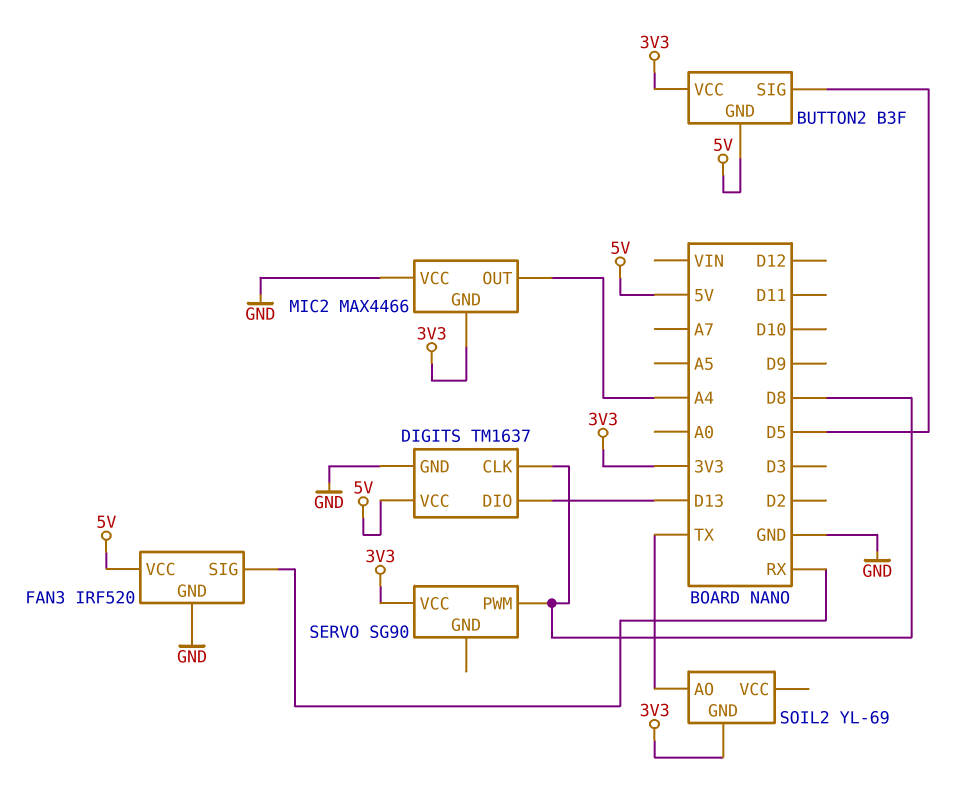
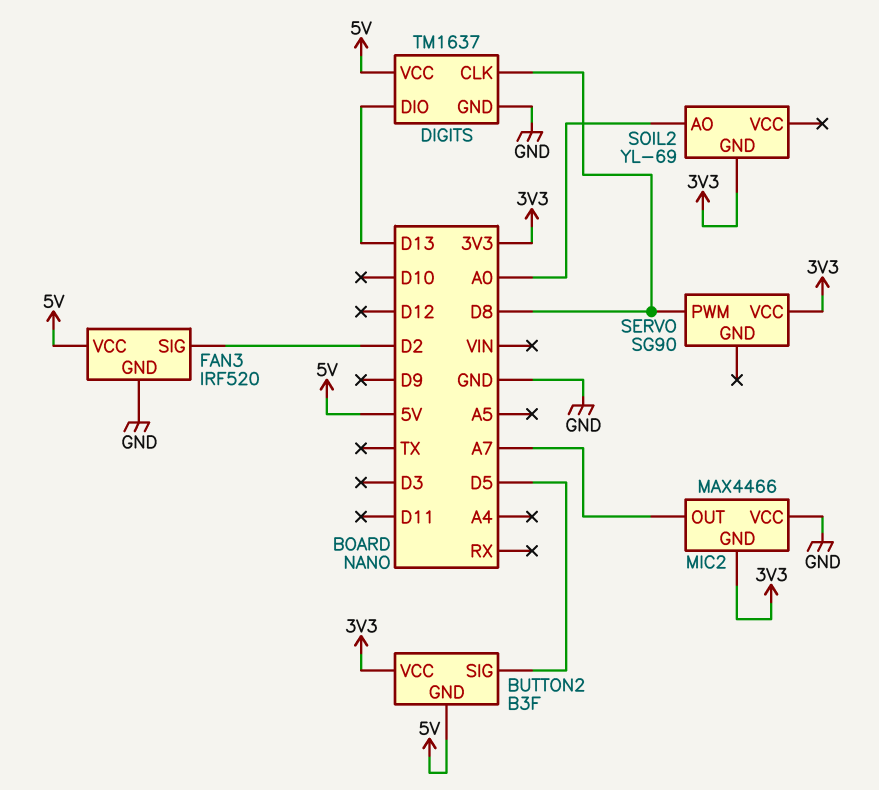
FAN3 pin SIG: RX -> D2
MIC2 pin OUT: A4 -> A7
SOIL2 pin AO: TX -> A0

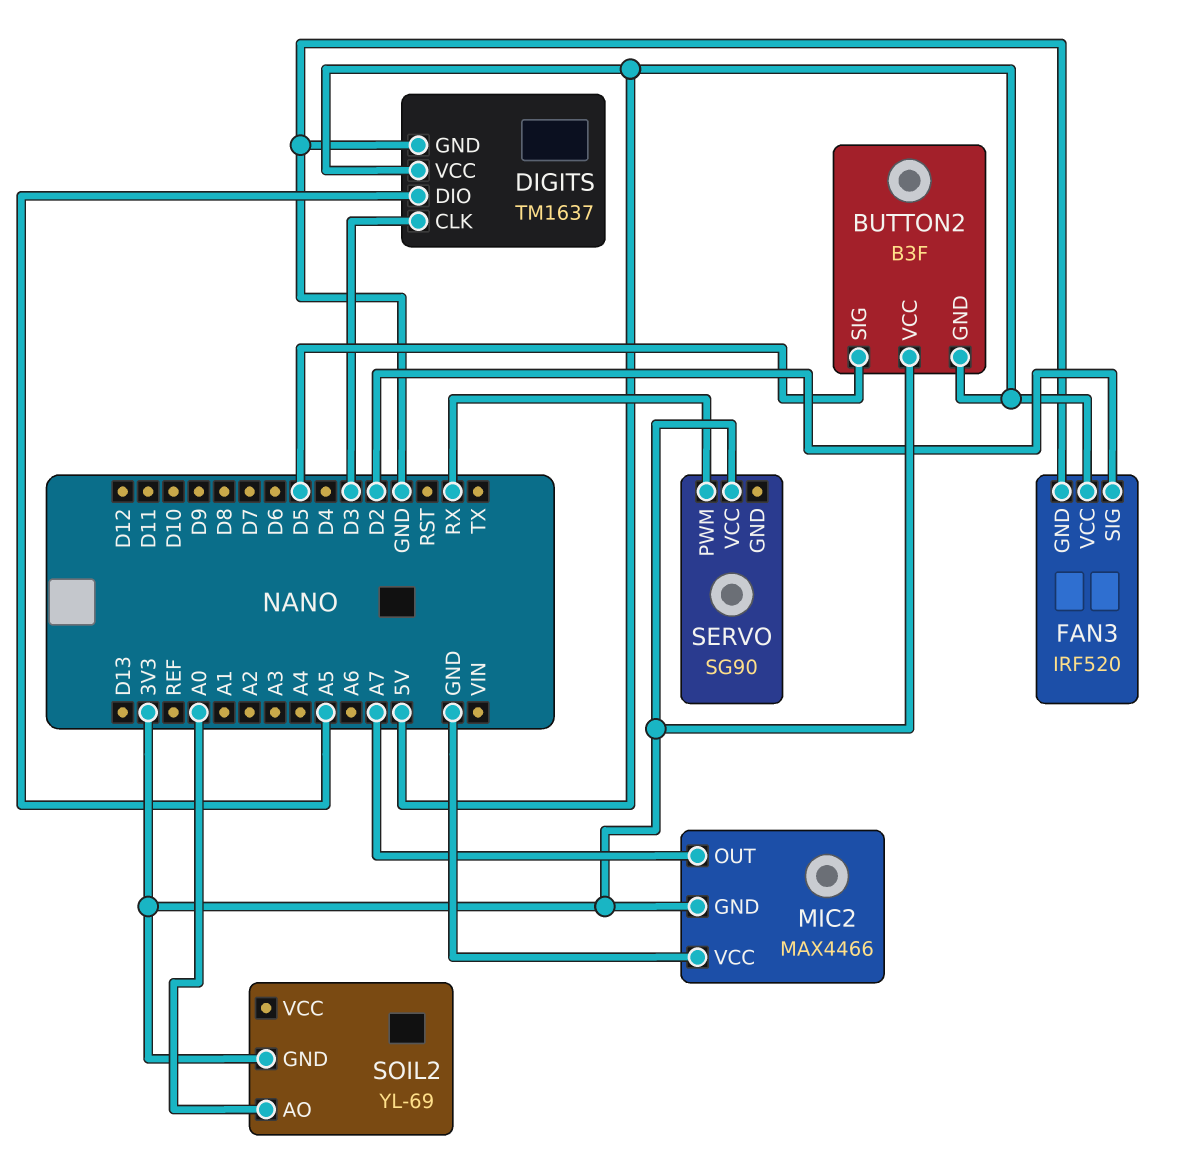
DIGITS pin CLK: D8 -> D3
DIGITS pin DIO: D13 -> A5
SERVO pin PWM: D8 -> RX

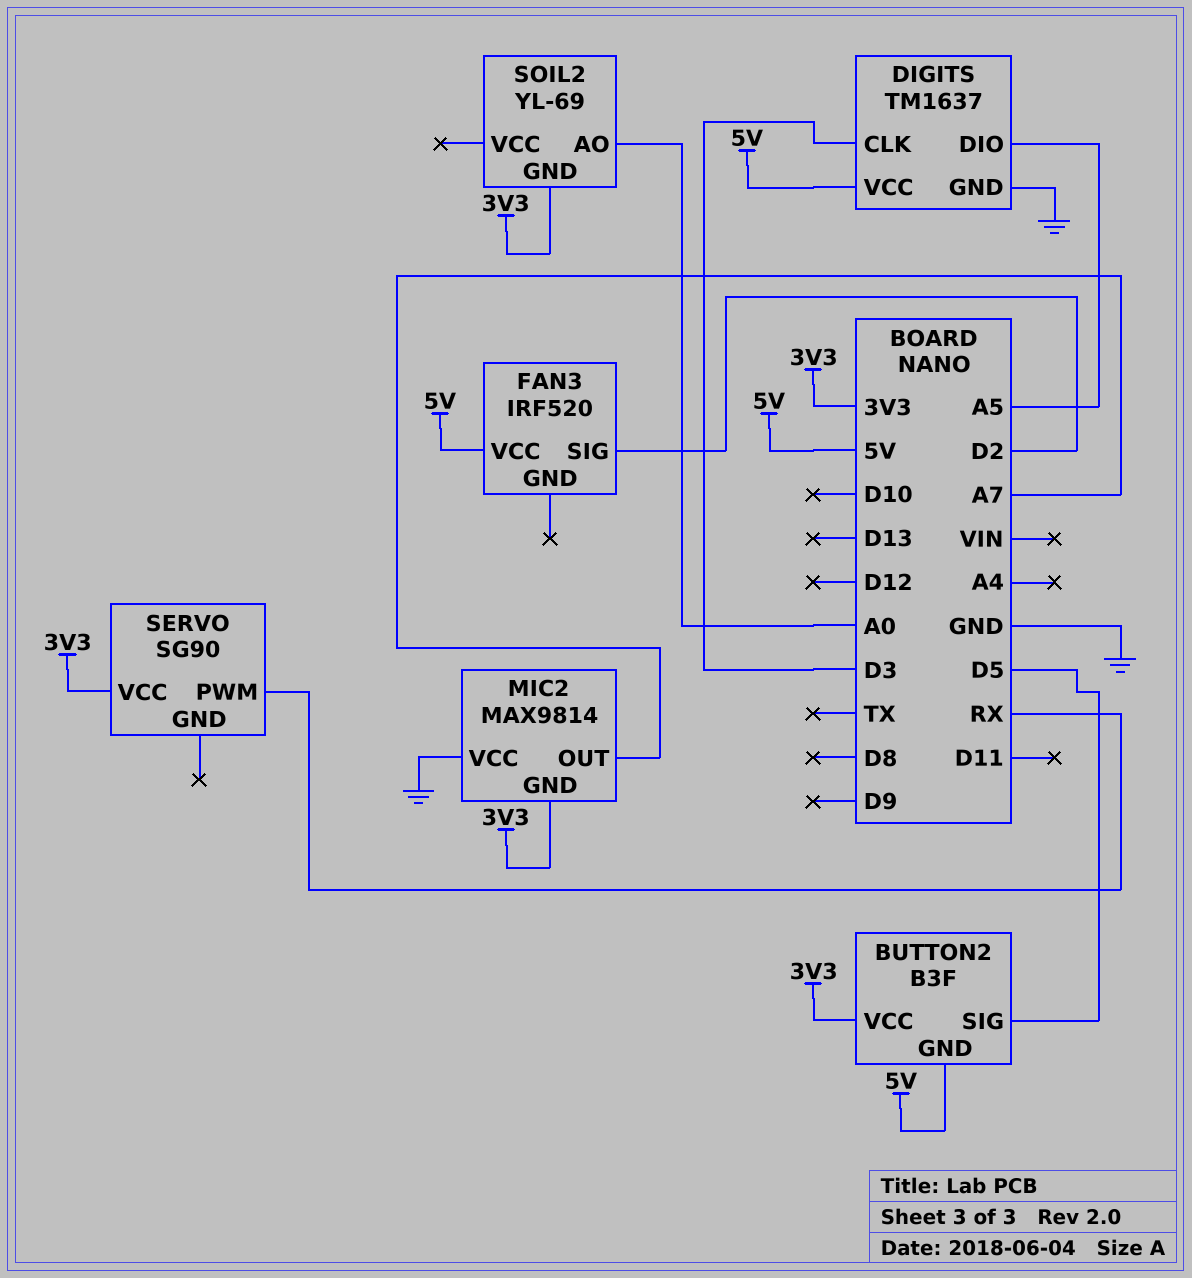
FAN3 pin GND: GND -> none
MIC2: MAX4466 -> MAX9814

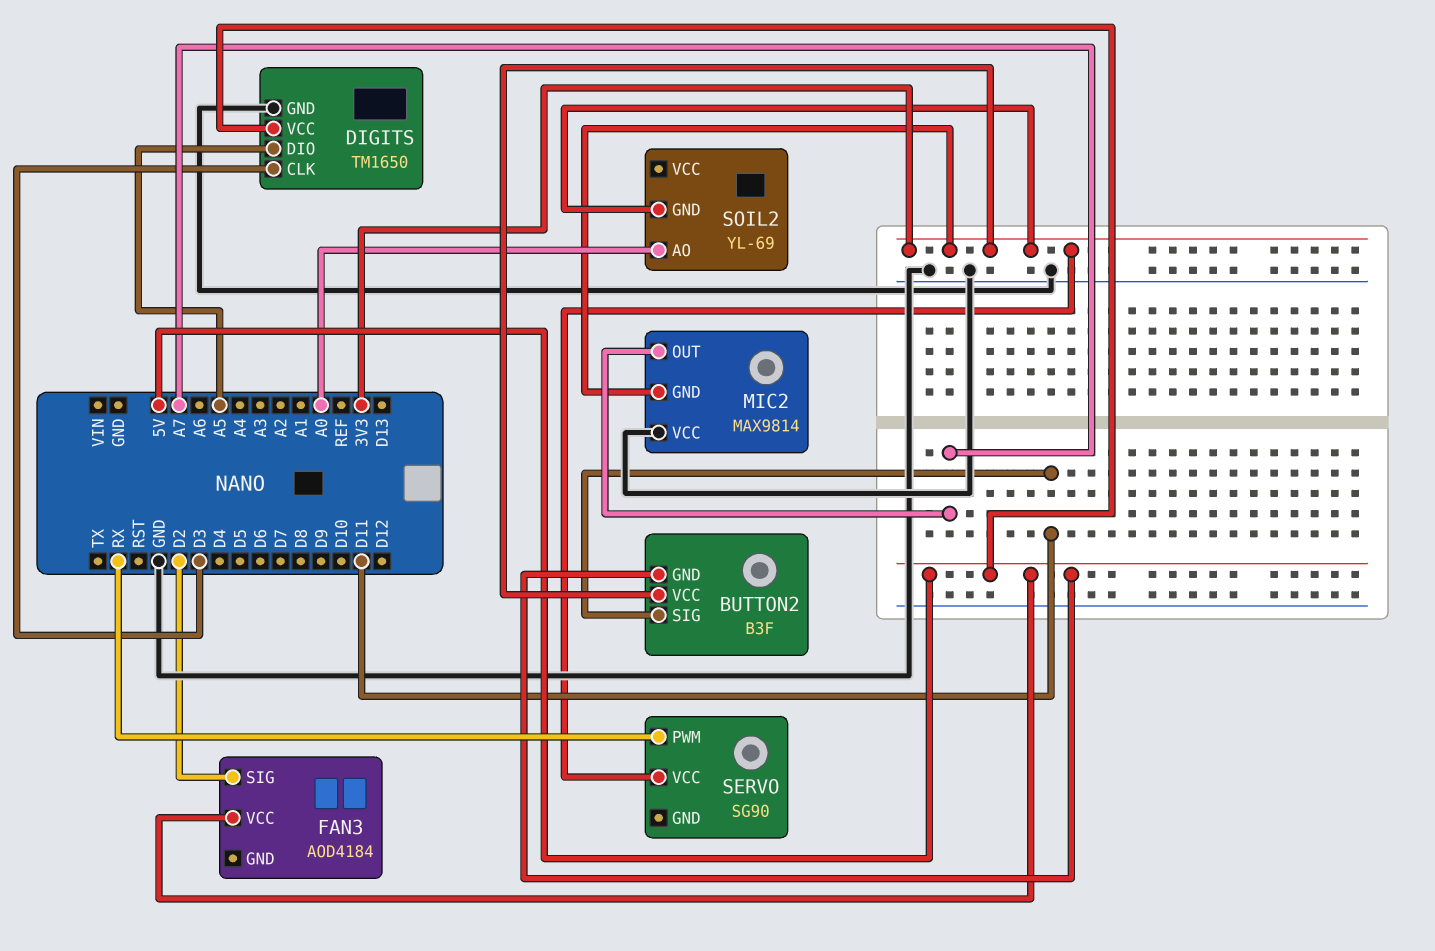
BUTTON2 pin SIG: D5 -> D11
DIGITS: TM1637 -> TM1650
FAN3: IRF520 -> AOD4184

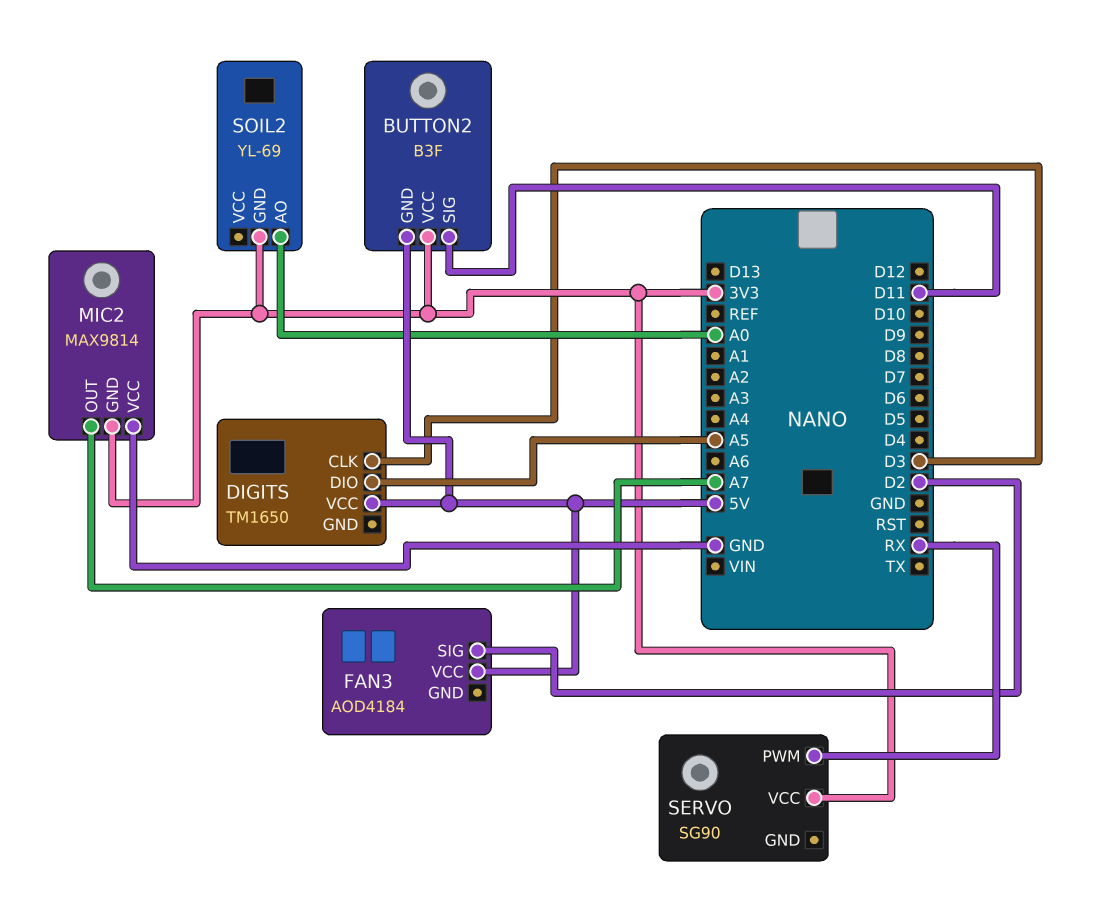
DIGITS pin GND: GND -> none

